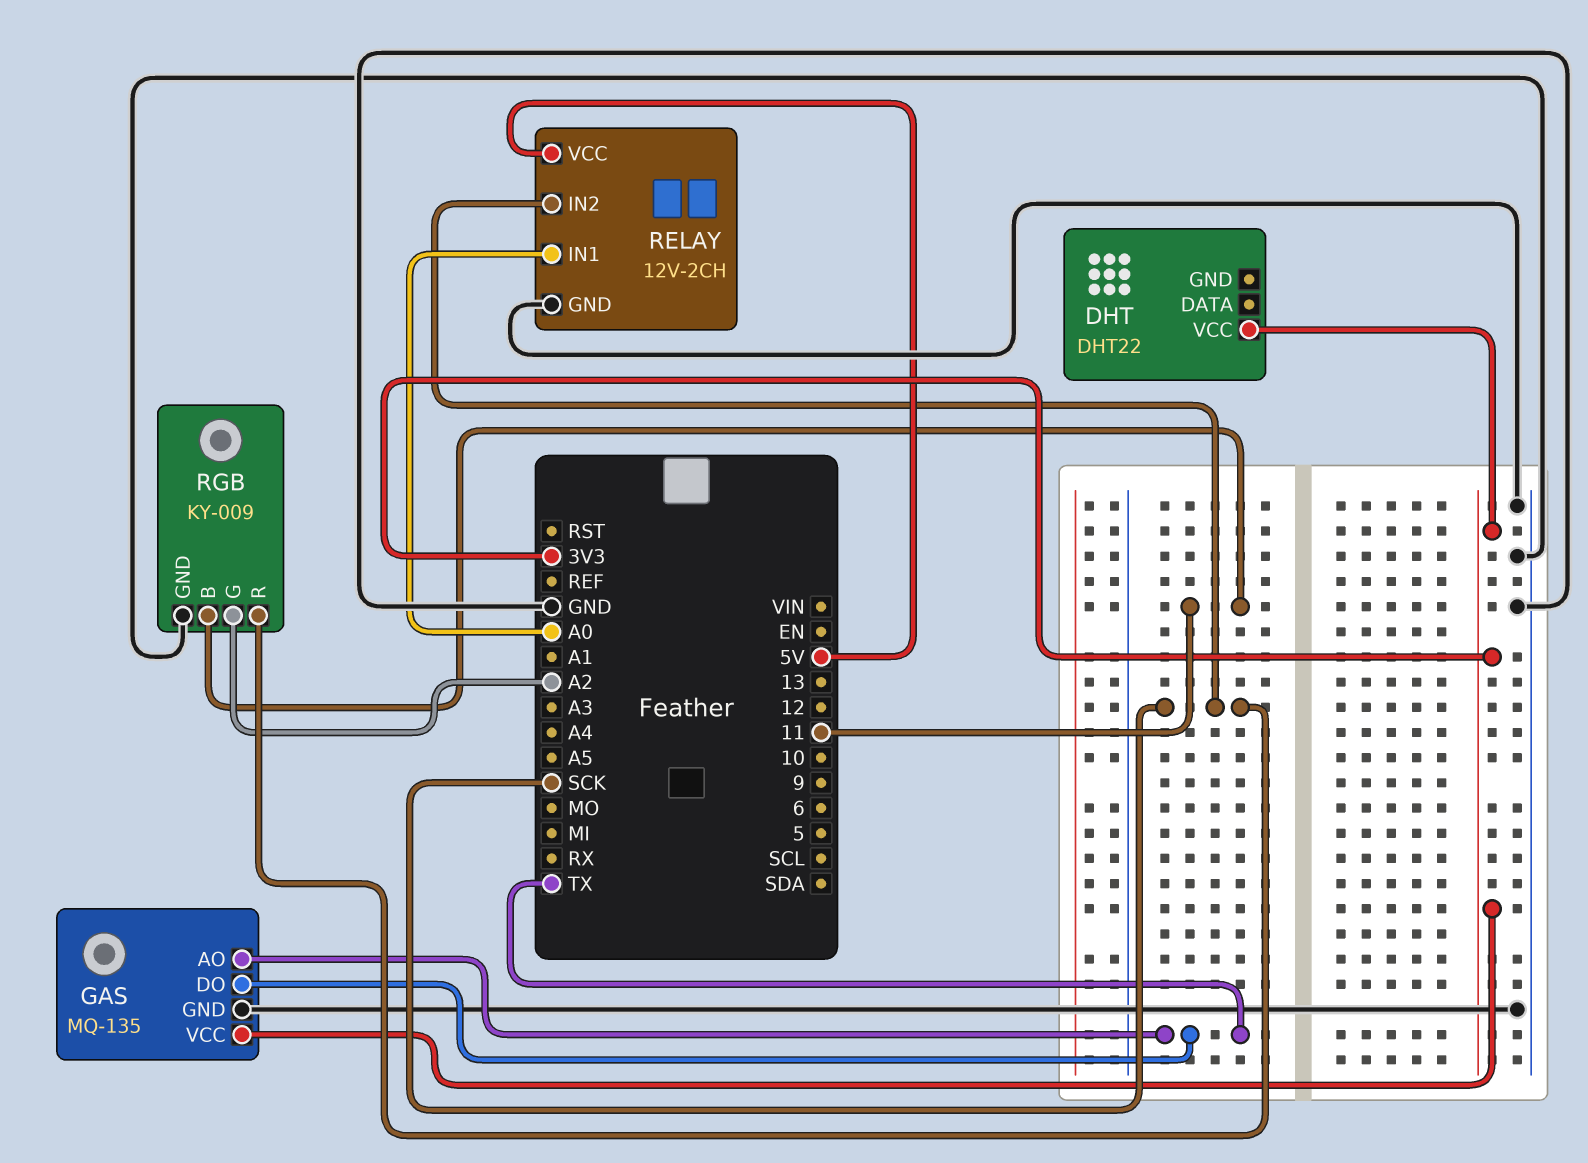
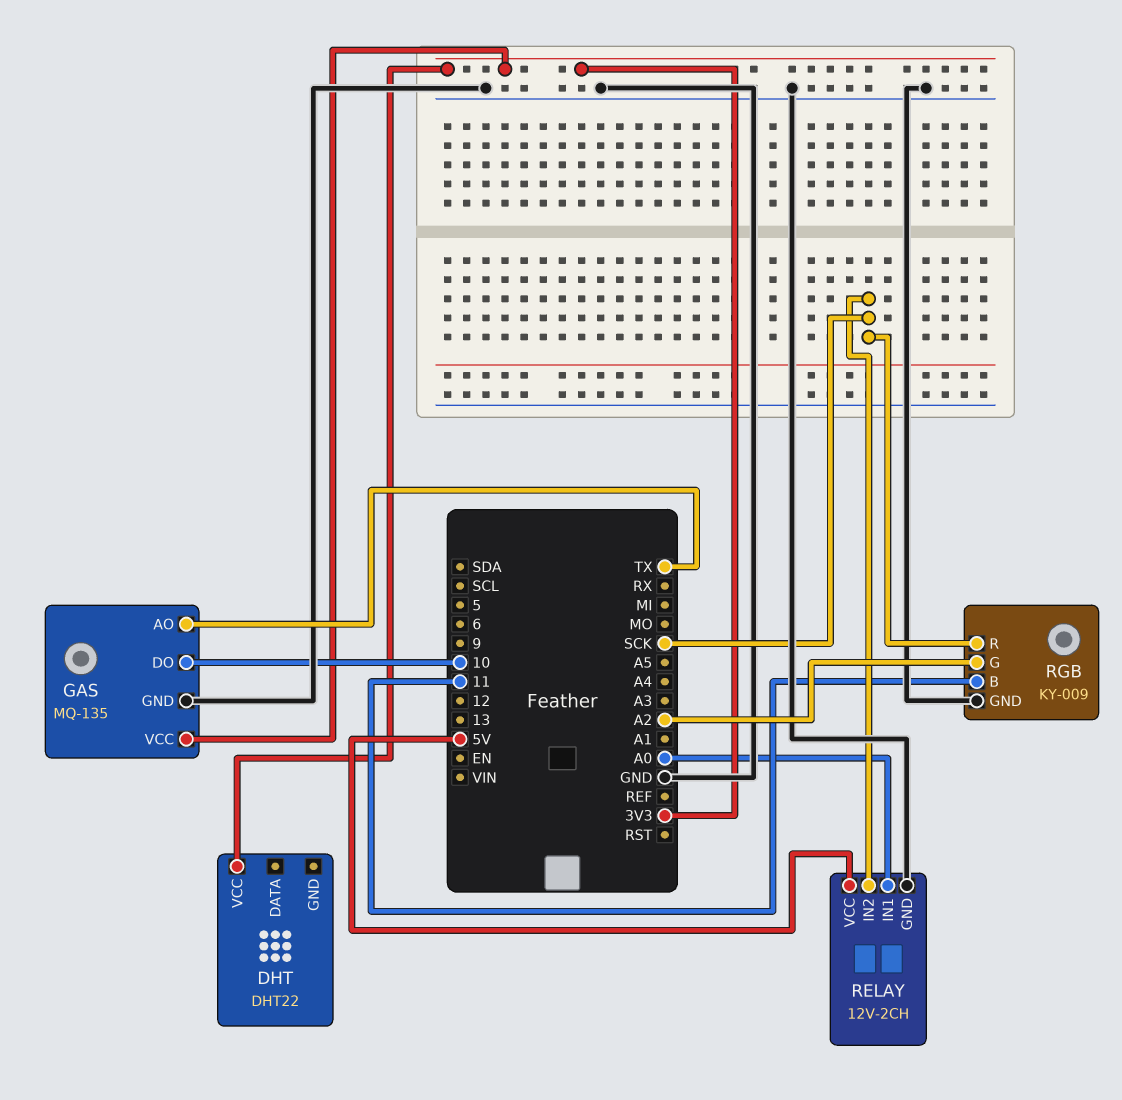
GAS pin DO: TX -> 10

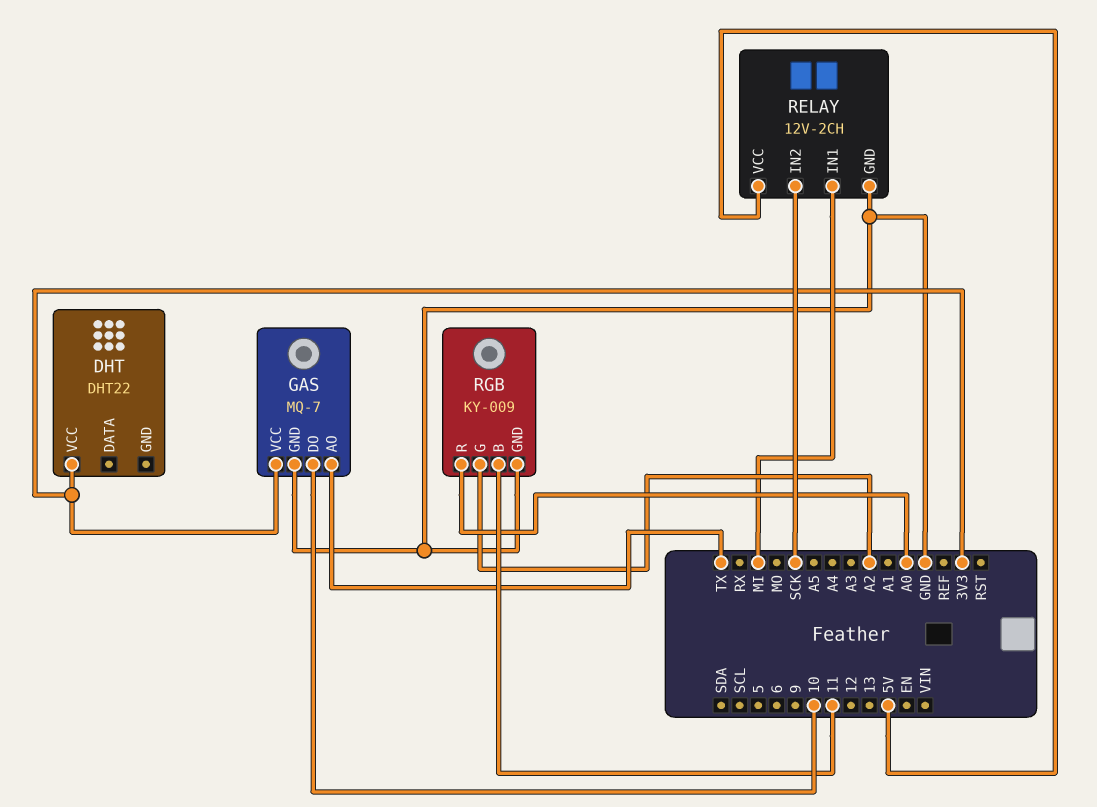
GAS: MQ-135 -> MQ-7
RELAY pin IN1: A0 -> MI
RGB pin R: SCK -> A0

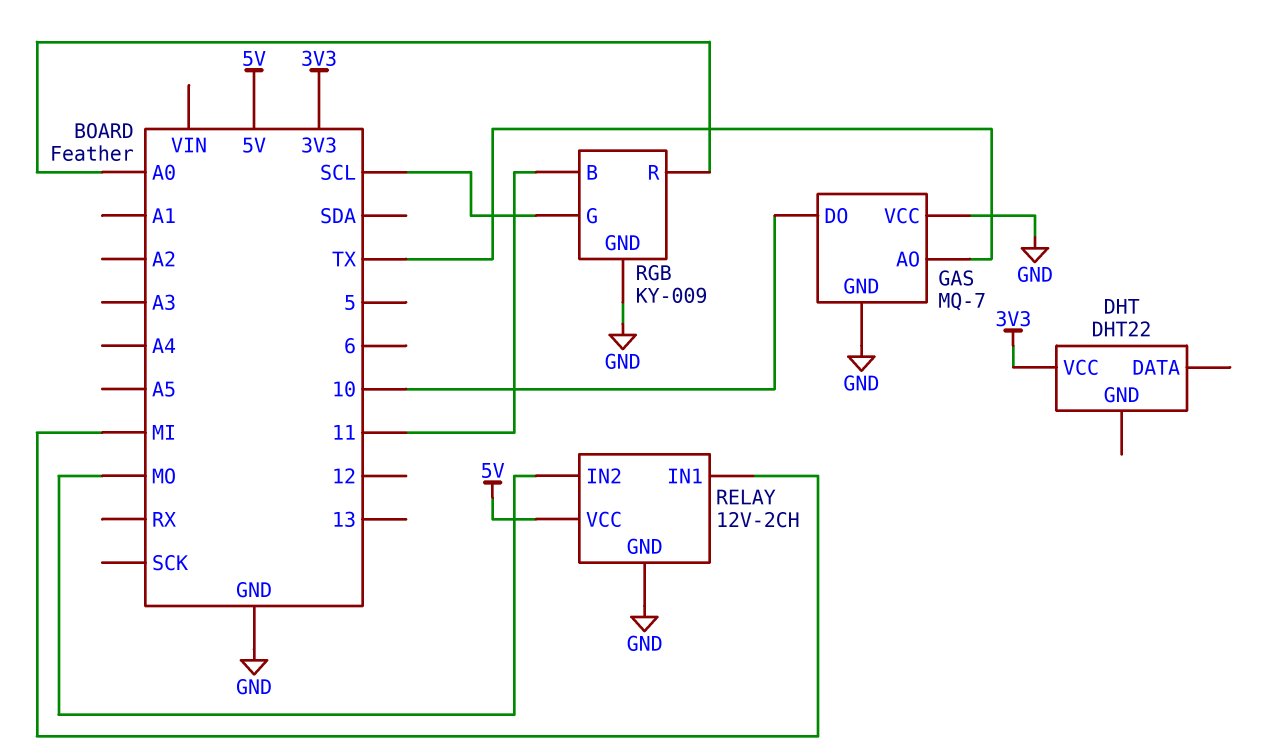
GAS pin VCC: 3V3 -> GND
RELAY pin IN2: SCK -> MO
RGB pin G: A2 -> SCL

